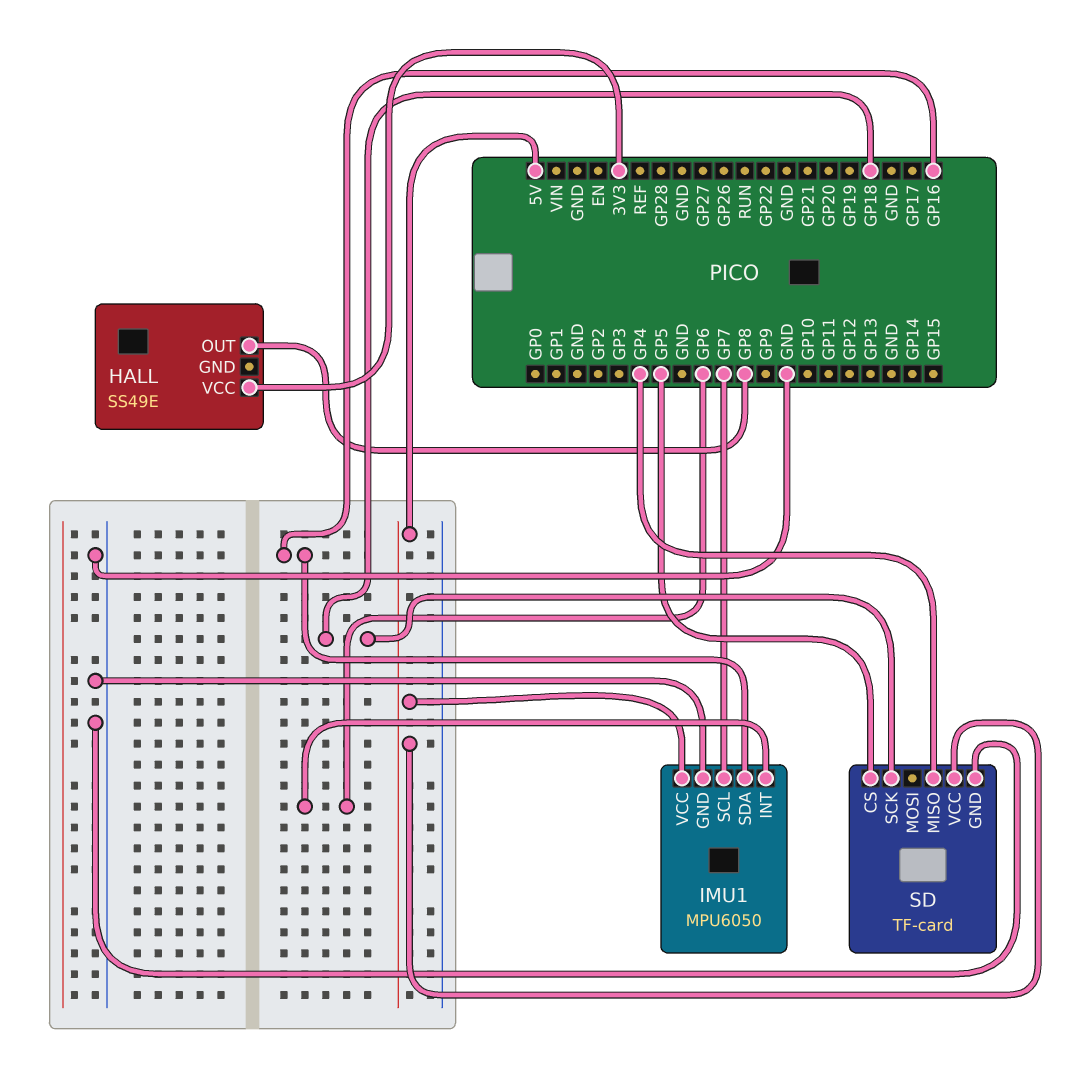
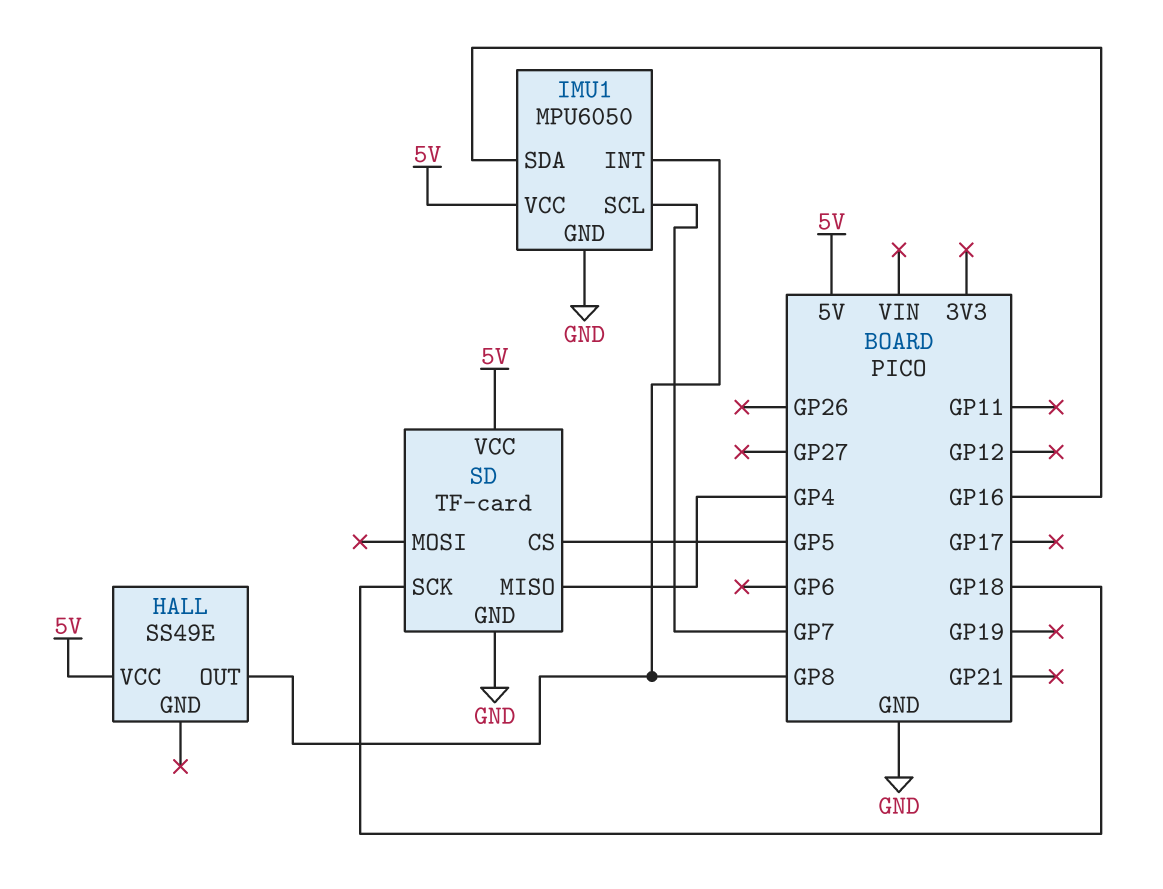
HALL pin VCC: 3V3 -> 5V
IMU1 pin INT: GP6 -> GP8

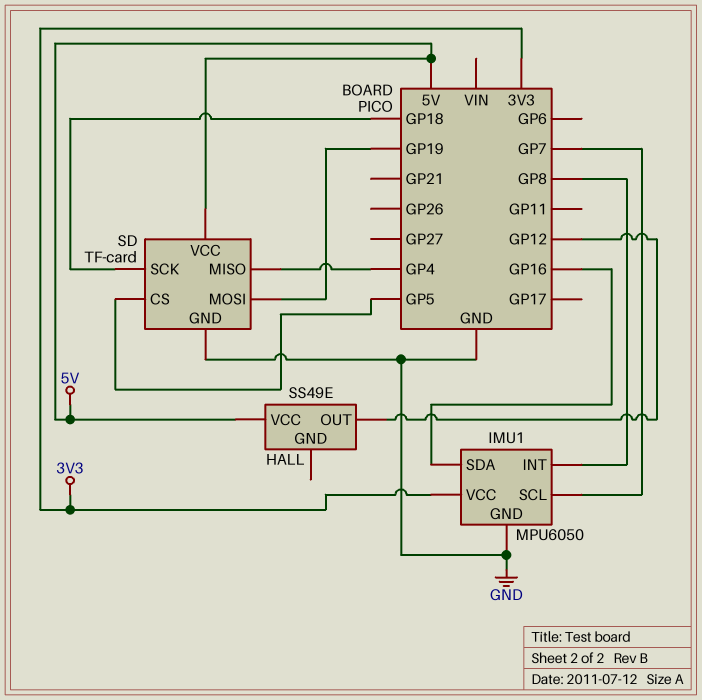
HALL pin OUT: GP8 -> GP12
IMU1 pin VCC: 5V -> 3V3
SD pin MOSI: none -> GP19

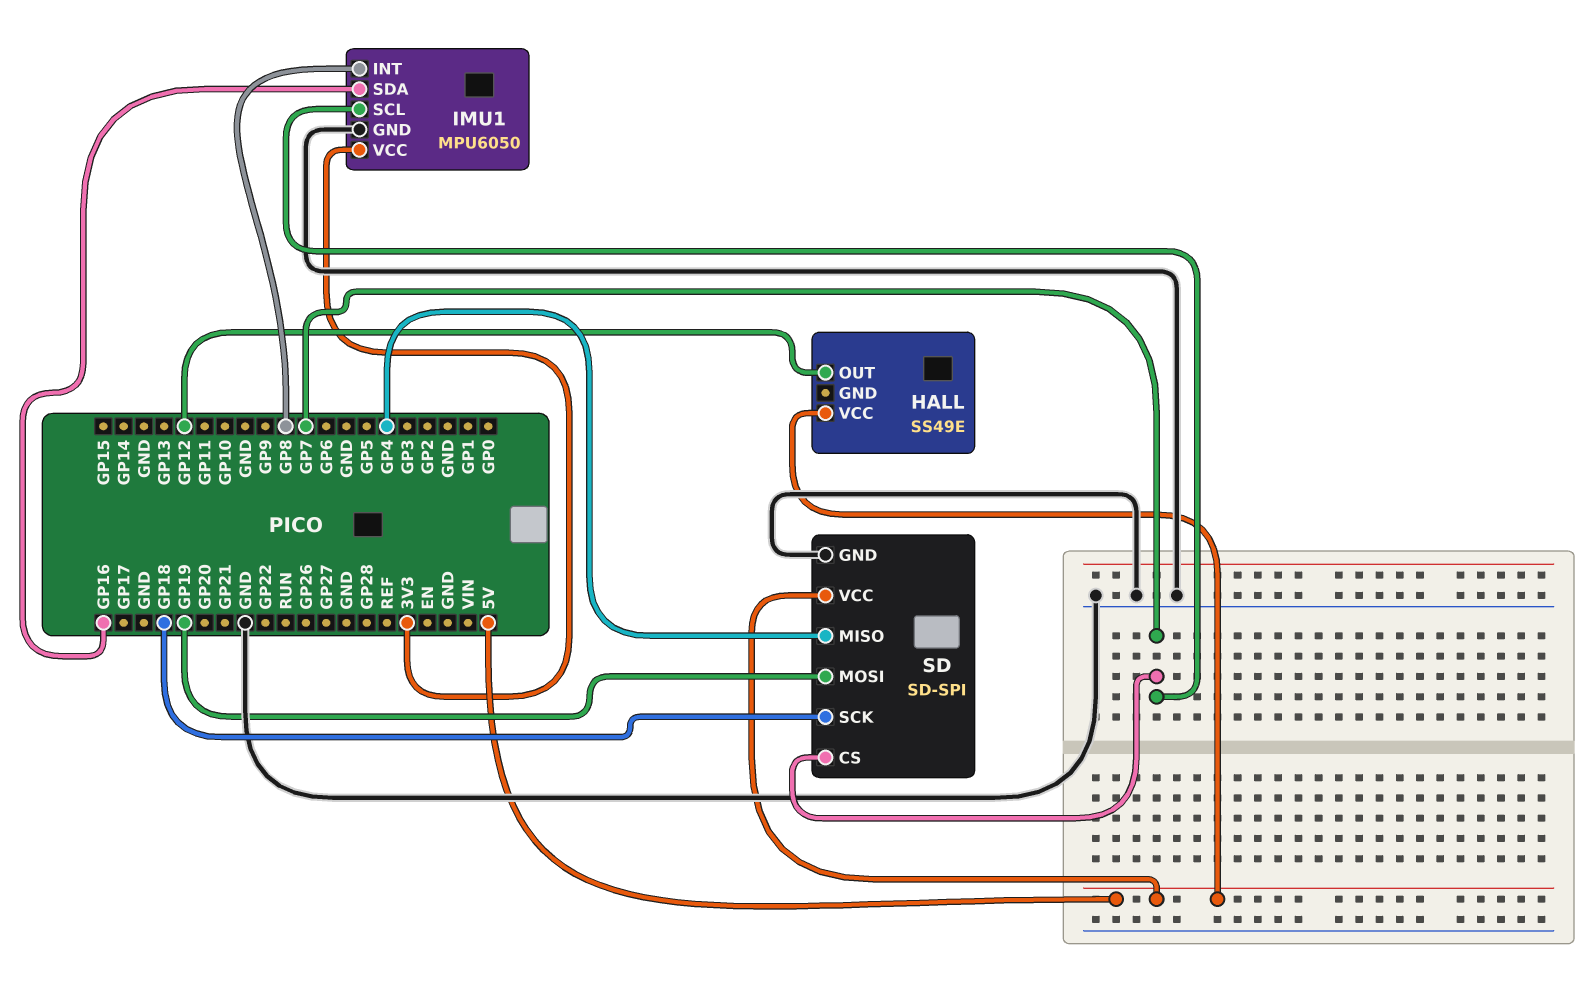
SD: TF-card -> SD-SPI
SD pin CS: GP5 -> GP7

